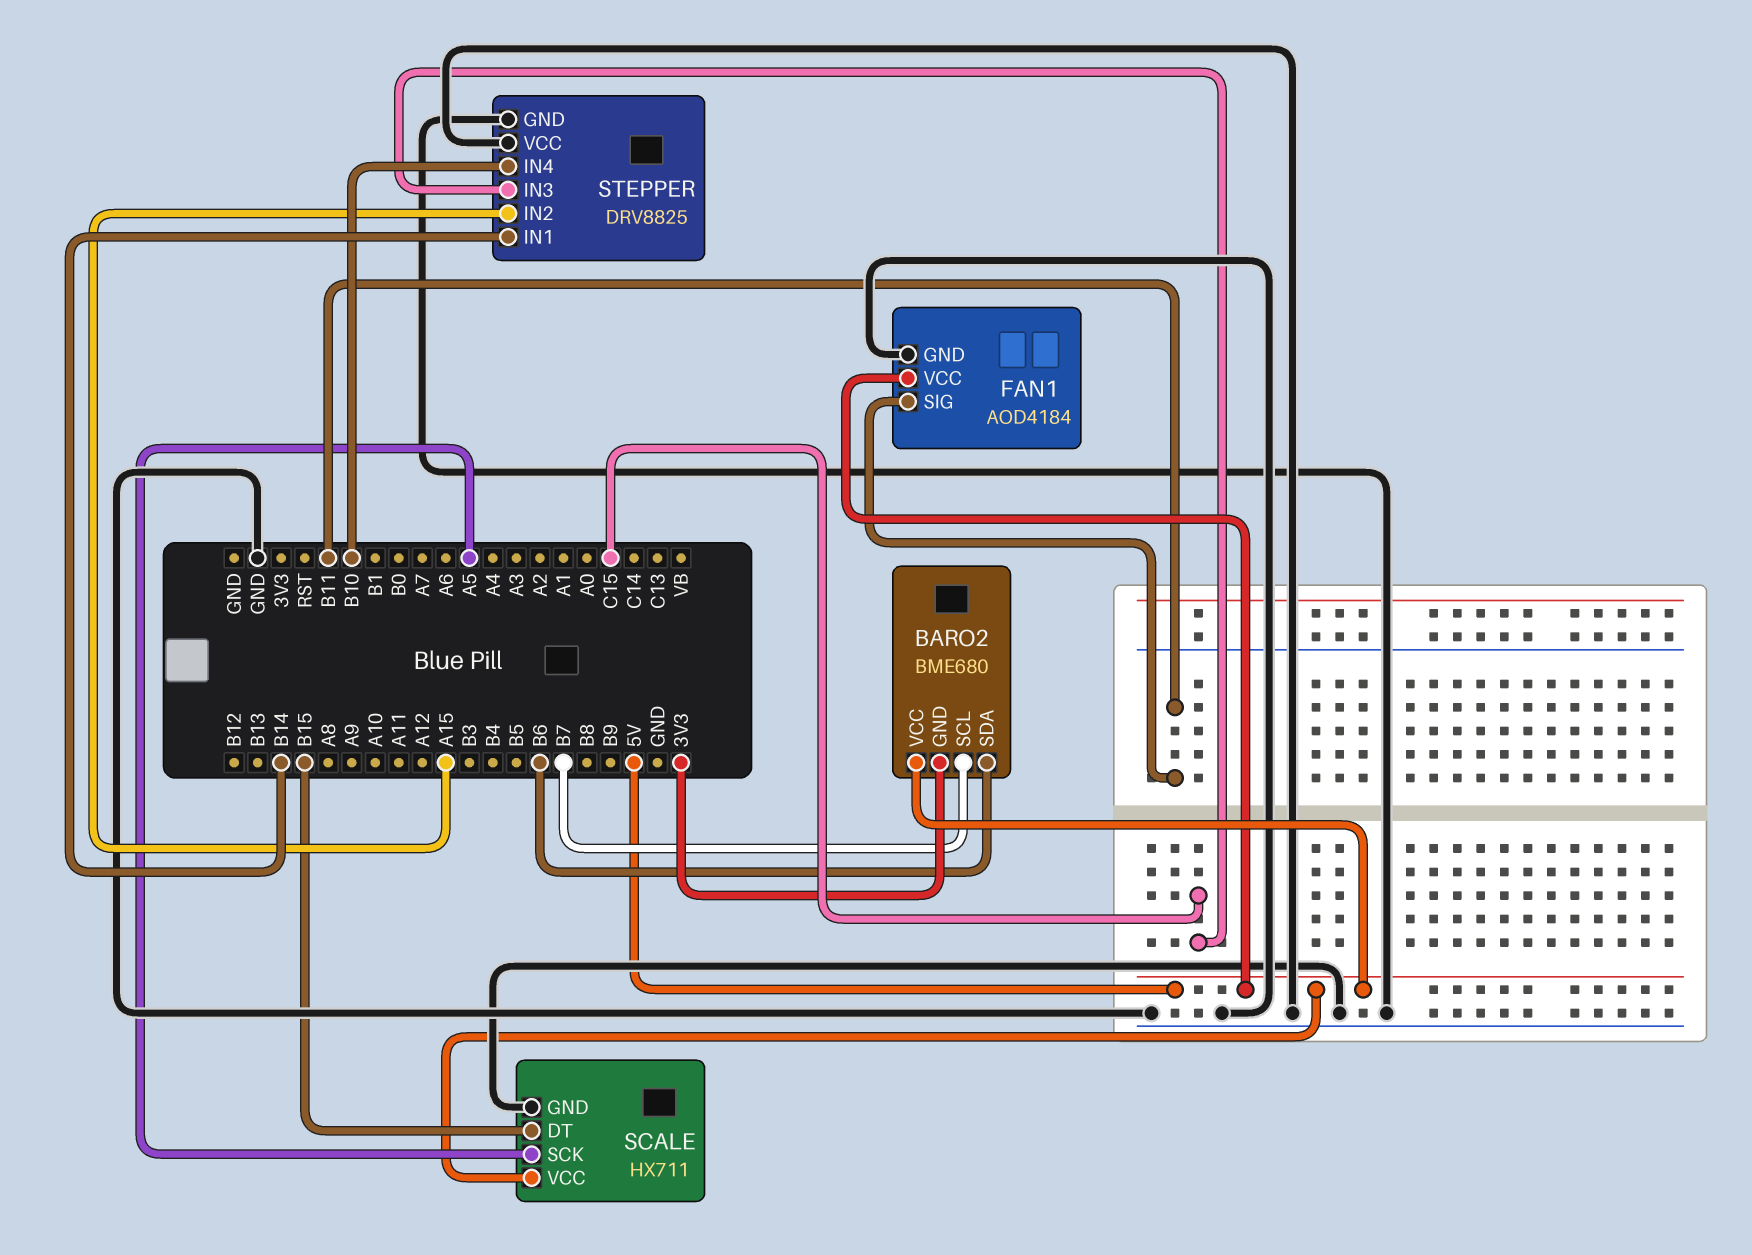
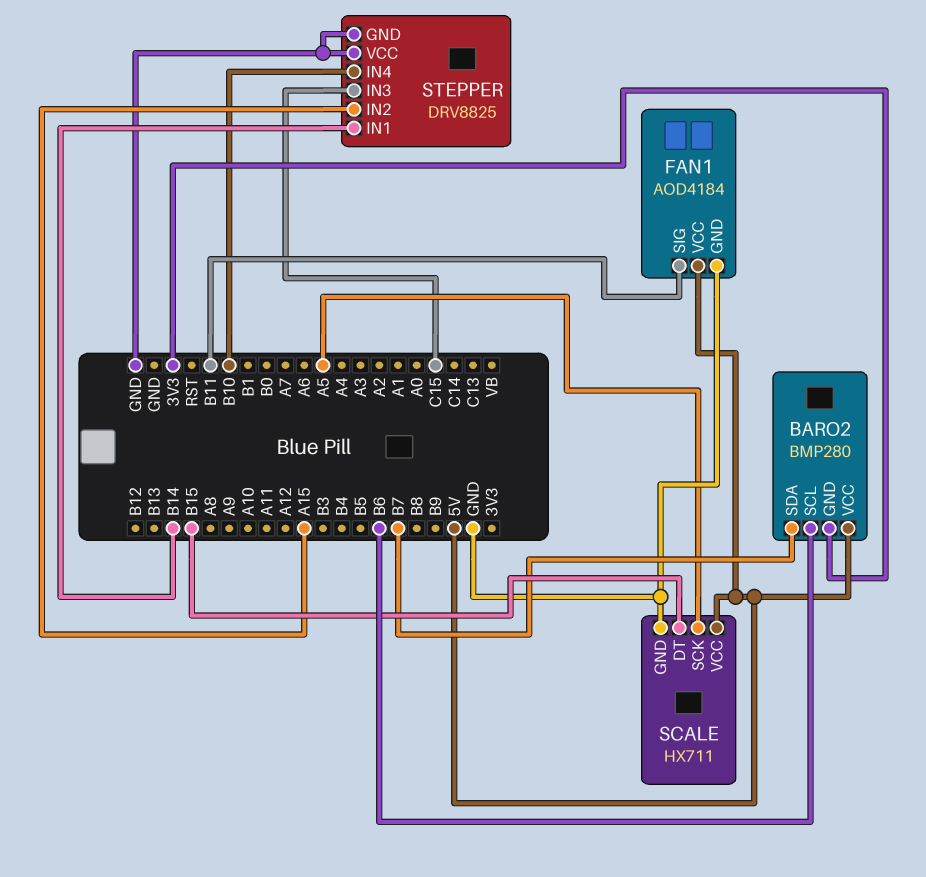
BARO2: BME680 -> BMP280
BARO2 pin SCL: B7 -> B6
BARO2 pin SDA: B6 -> B7

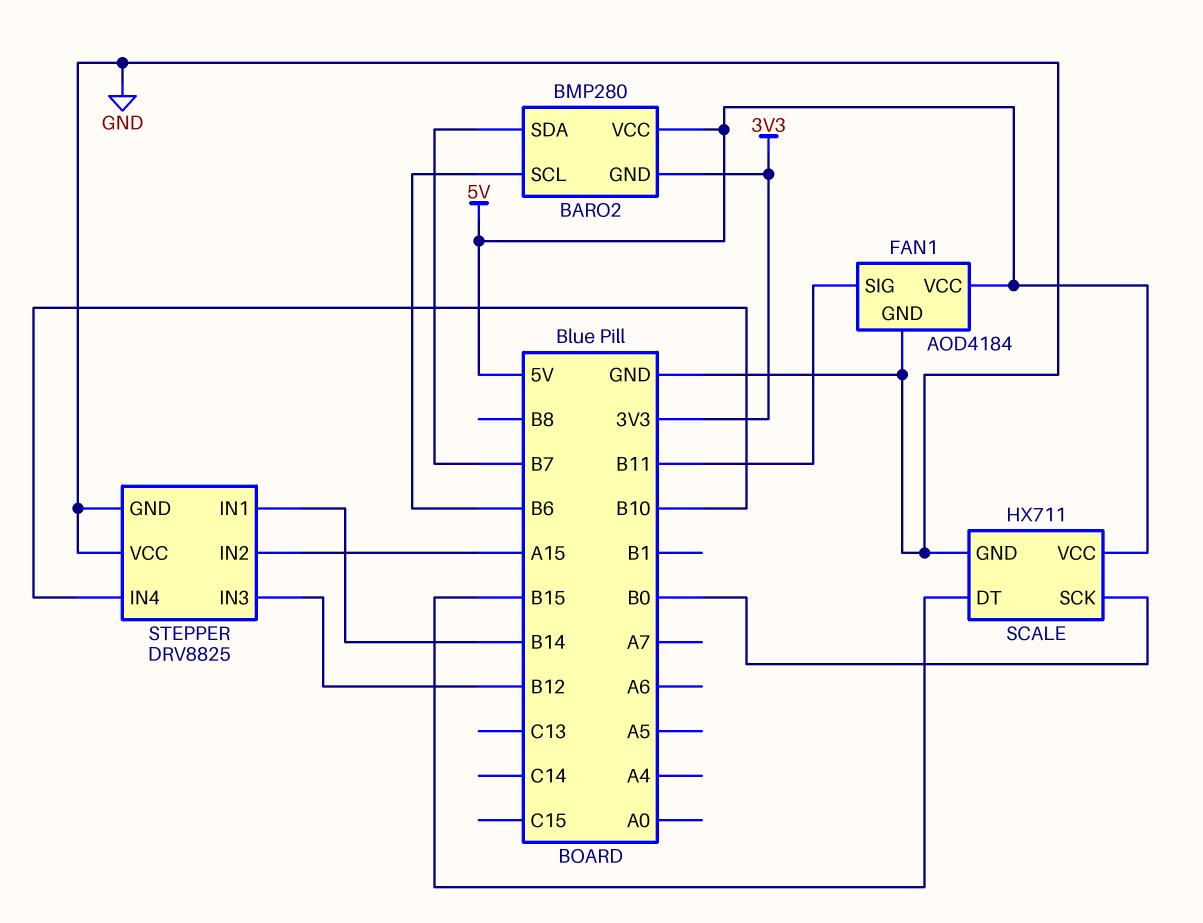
SCALE pin SCK: A5 -> B0
STEPPER pin IN3: C15 -> B12

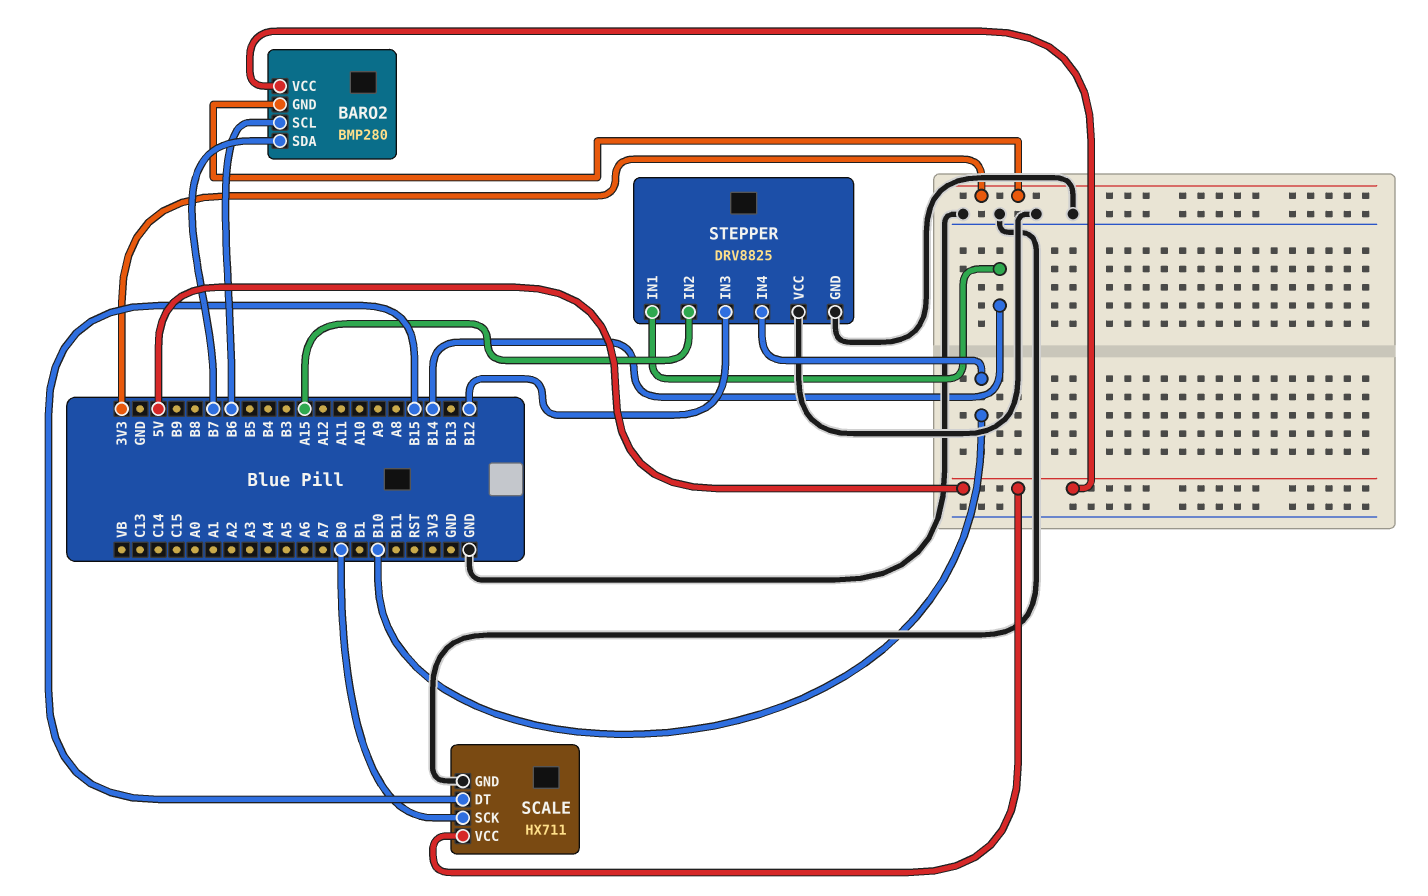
FAN1: AOD4184 -> none
FAN1 pin GND: GND -> none
FAN1 pin SIG: B11 -> none
FAN1 pin VCC: 5V -> none

